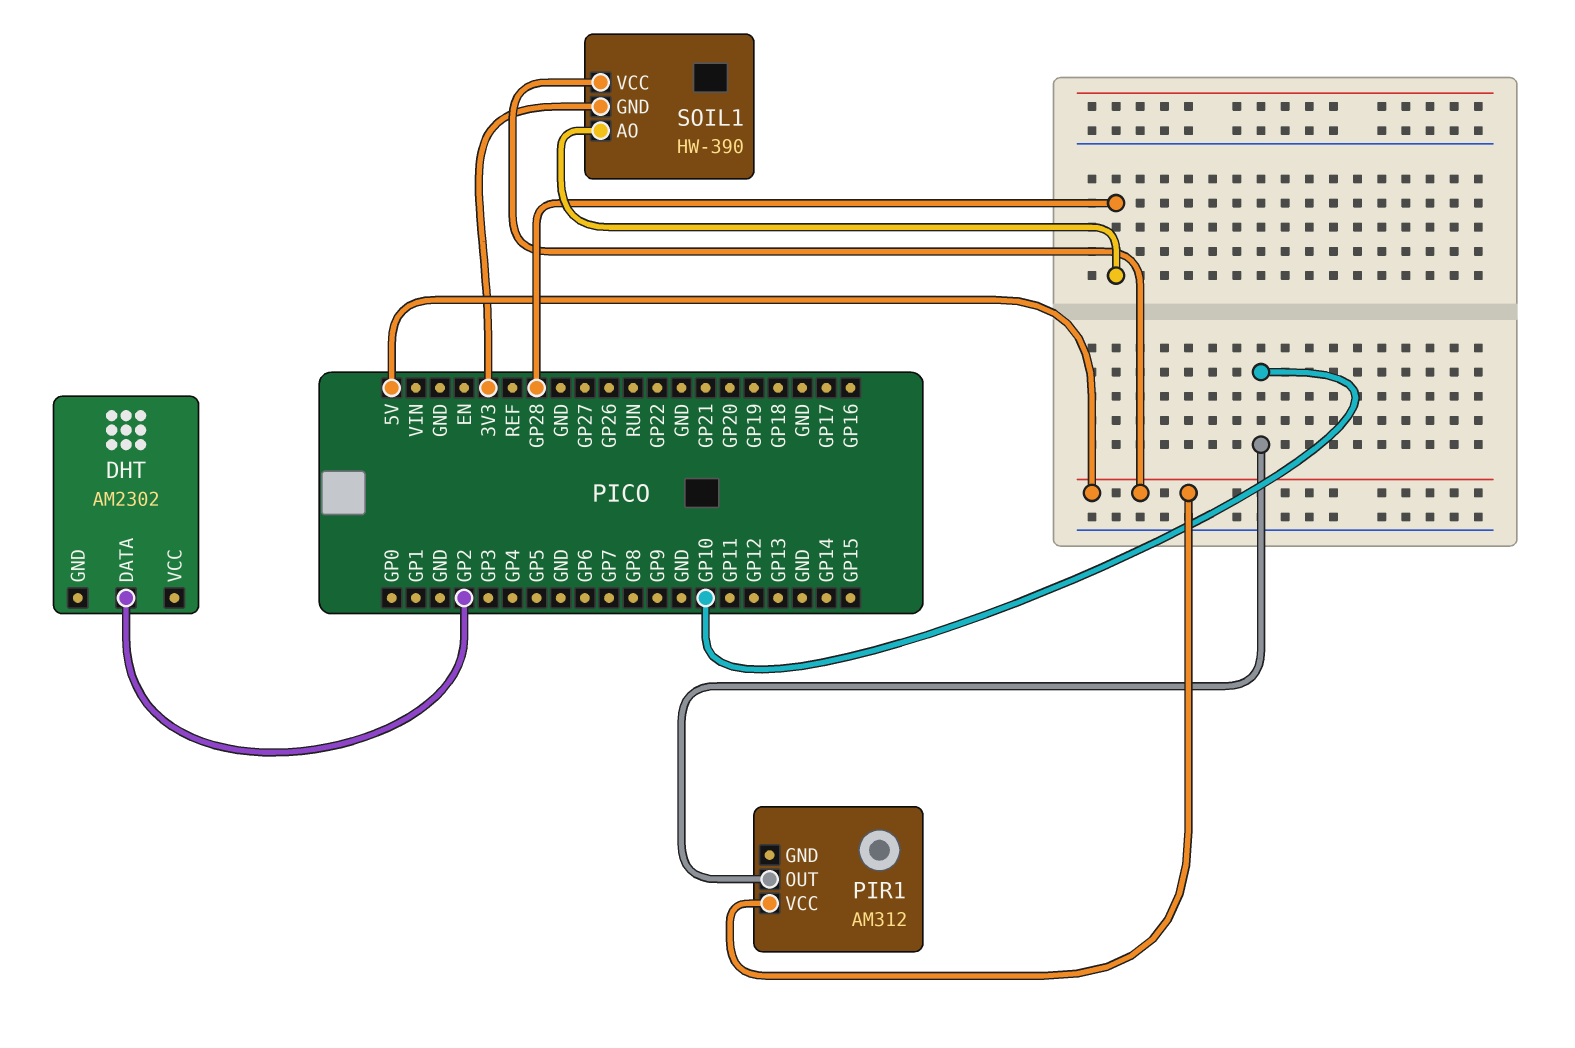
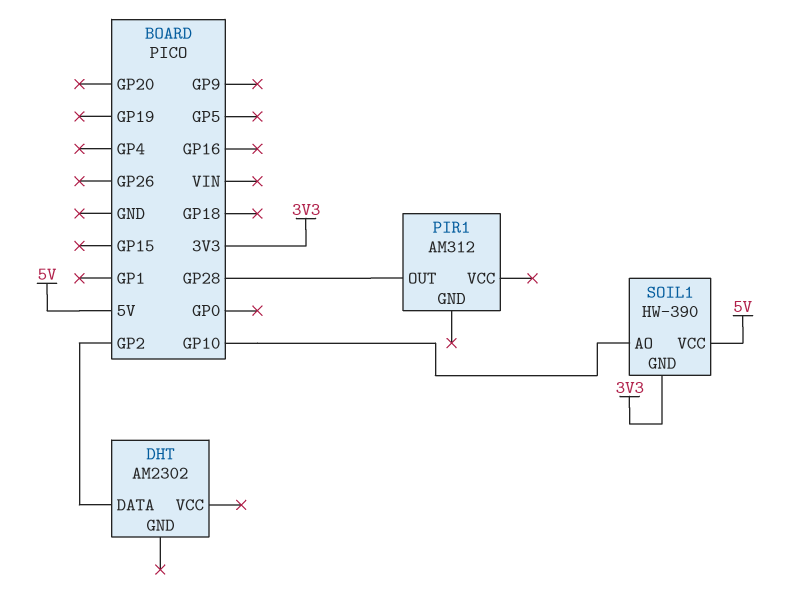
PIR1 pin OUT: GP10 -> GP28
PIR1 pin VCC: 5V -> none
SOIL1 pin AO: GP28 -> GP10

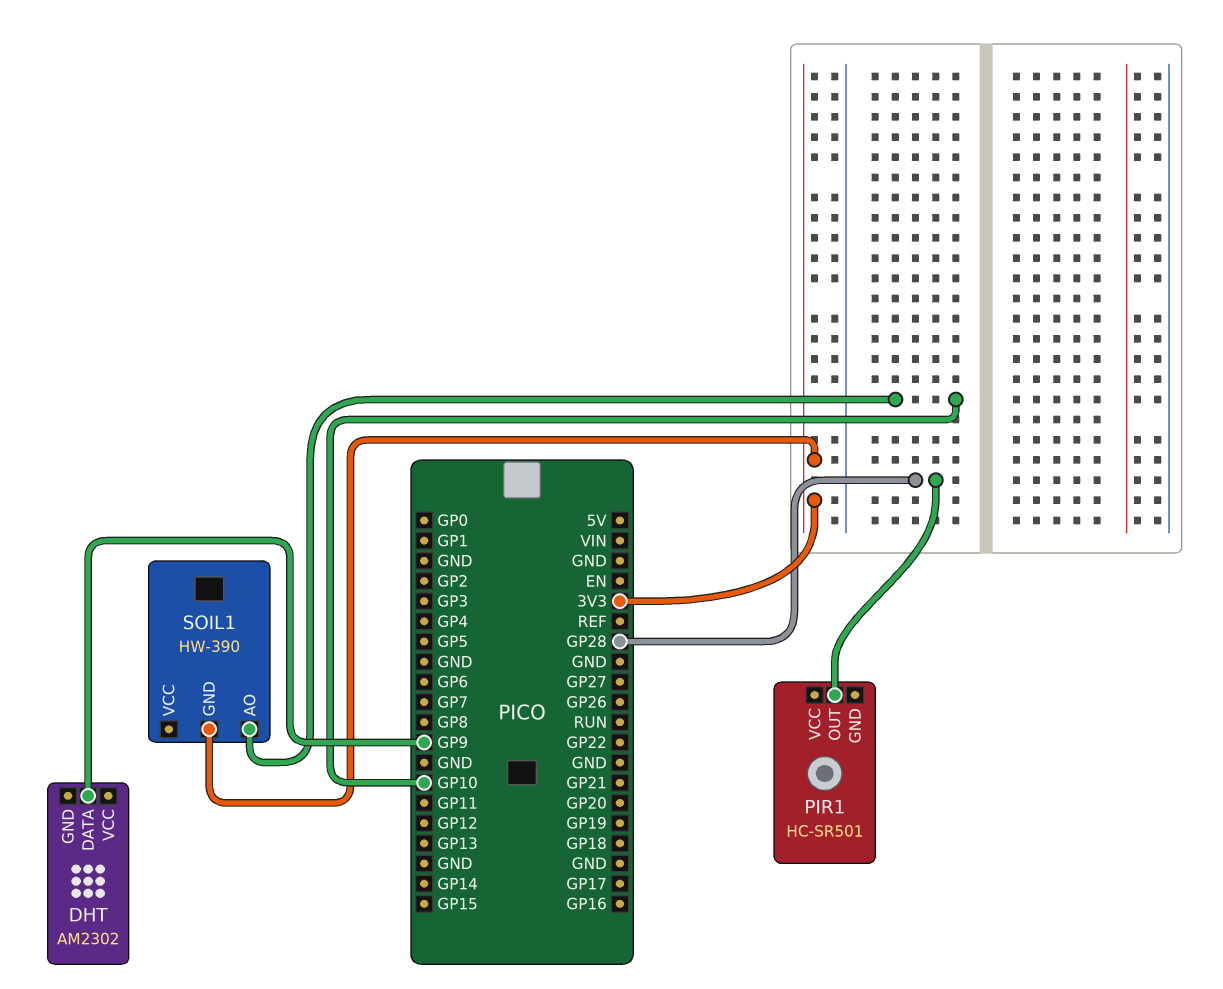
DHT pin DATA: GP2 -> GP9
PIR1: AM312 -> HC-SR501
SOIL1 pin VCC: 5V -> none

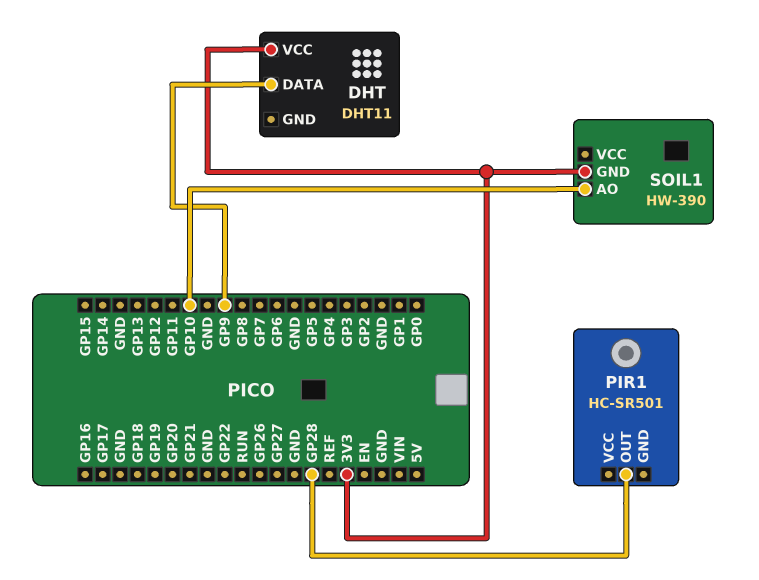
DHT: AM2302 -> DHT11
DHT pin VCC: none -> 3V3

